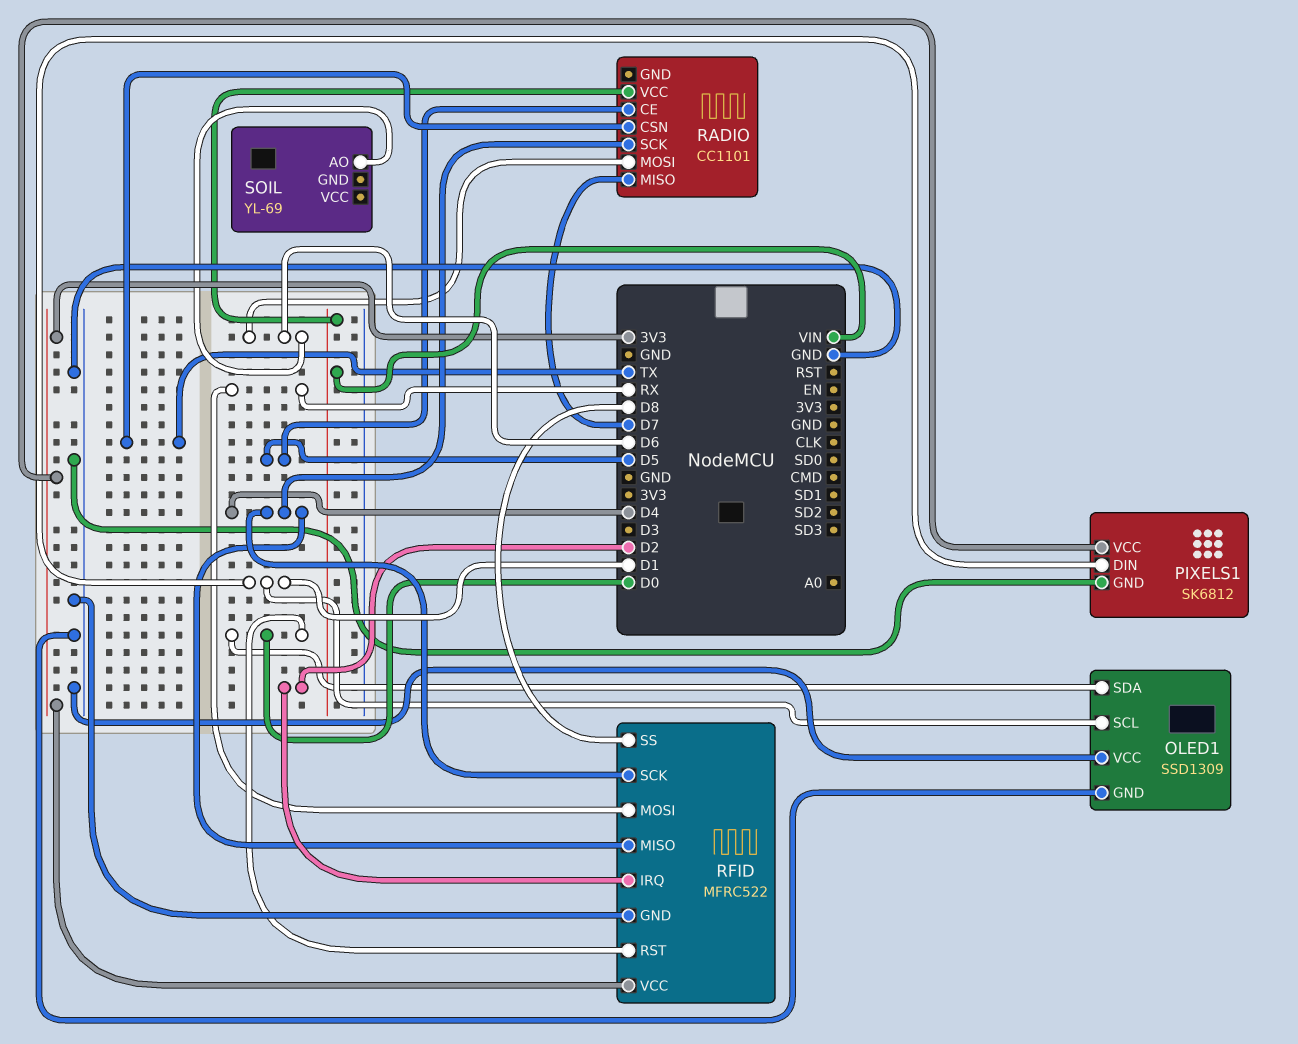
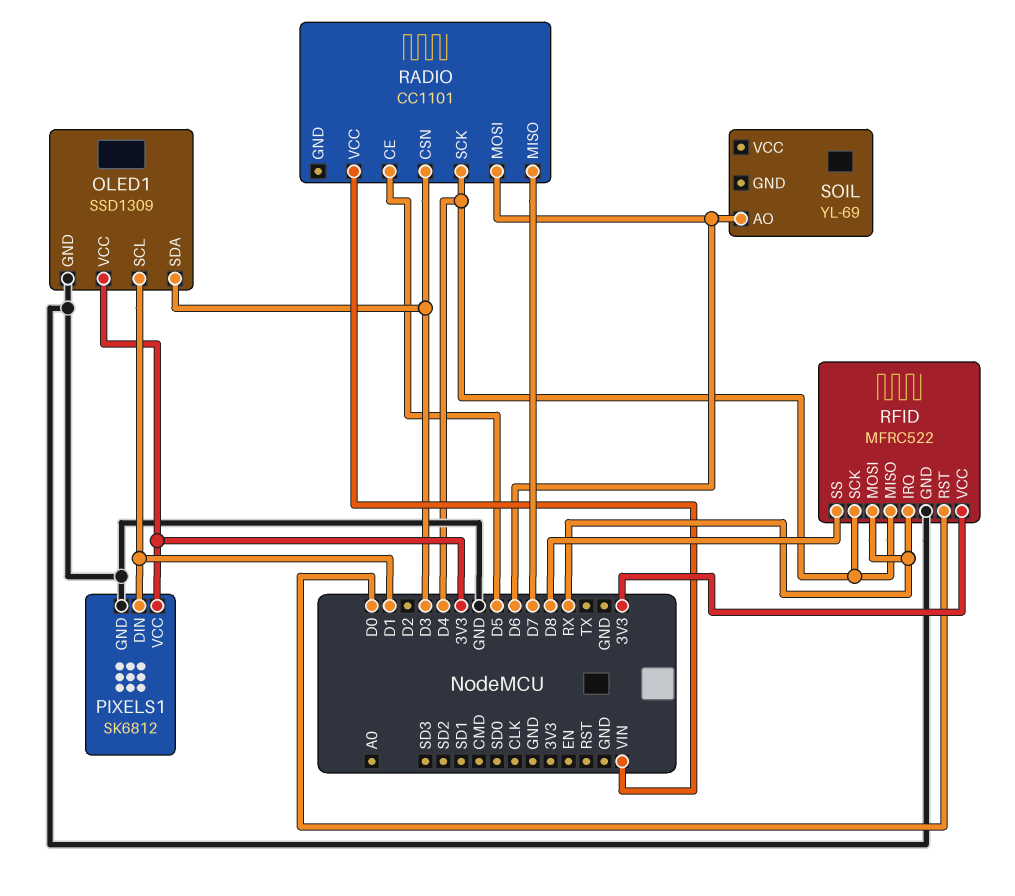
OLED1 pin SDA: D0 -> D3
OLED1 pin VCC: GND -> 3V3
RADIO pin CSN: TX -> D3
RFID pin IRQ: D2 -> RX

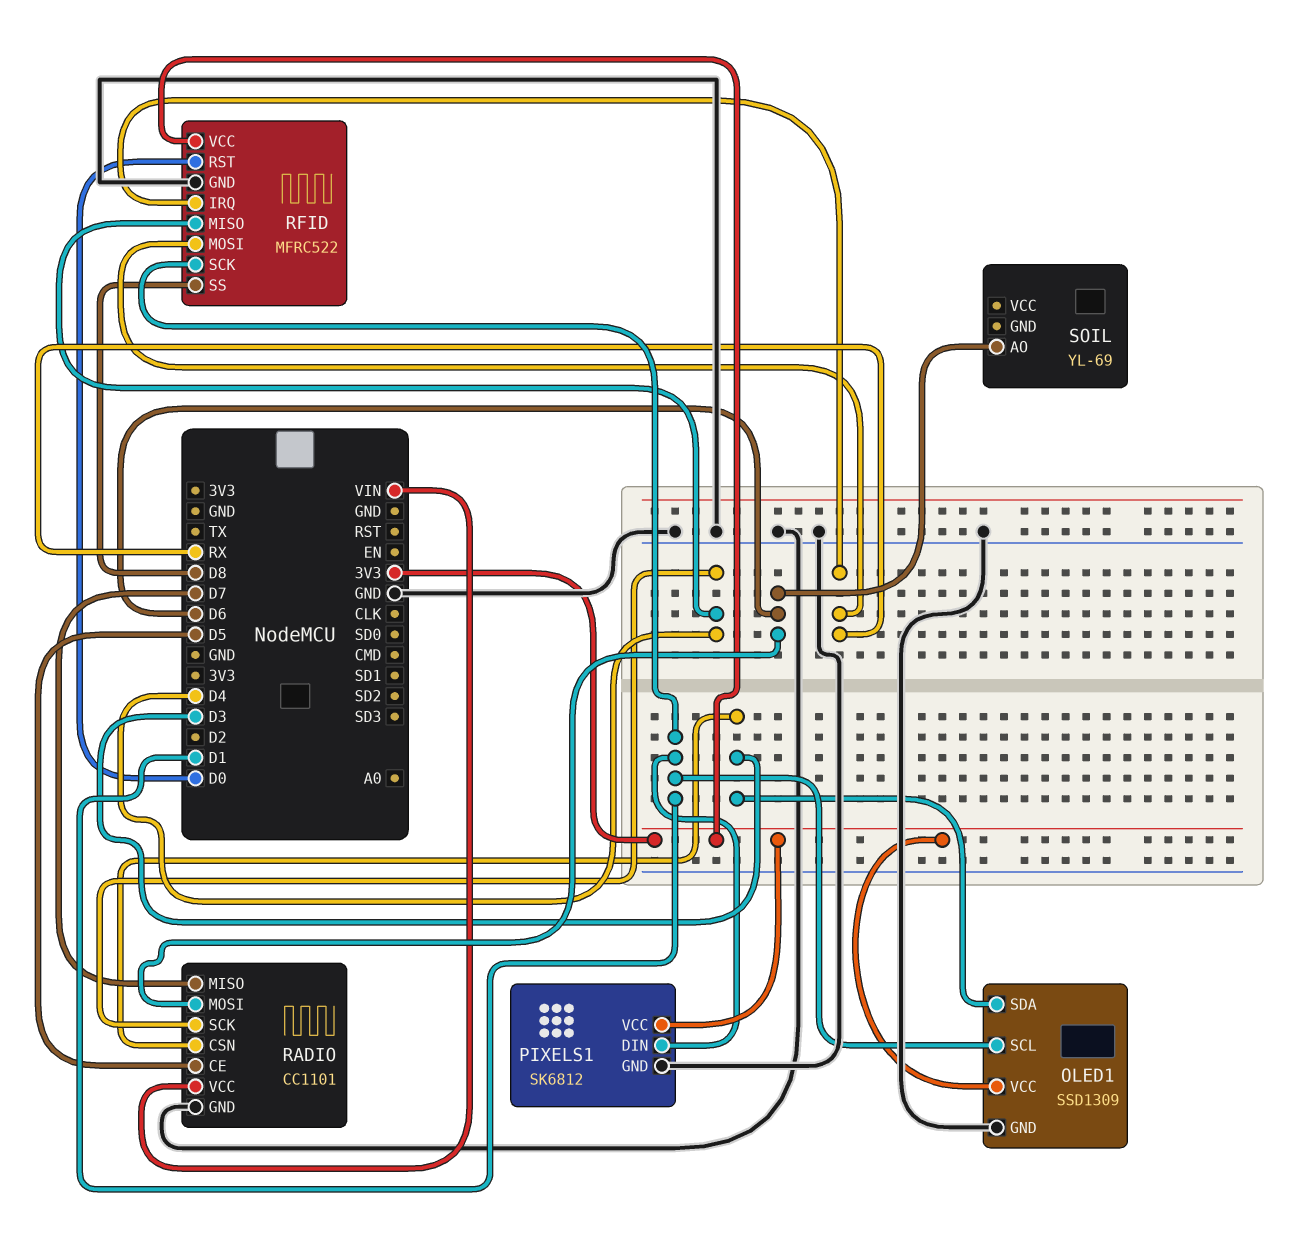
RADIO pin GND: none -> GND
RFID pin SCK: D4 -> D1

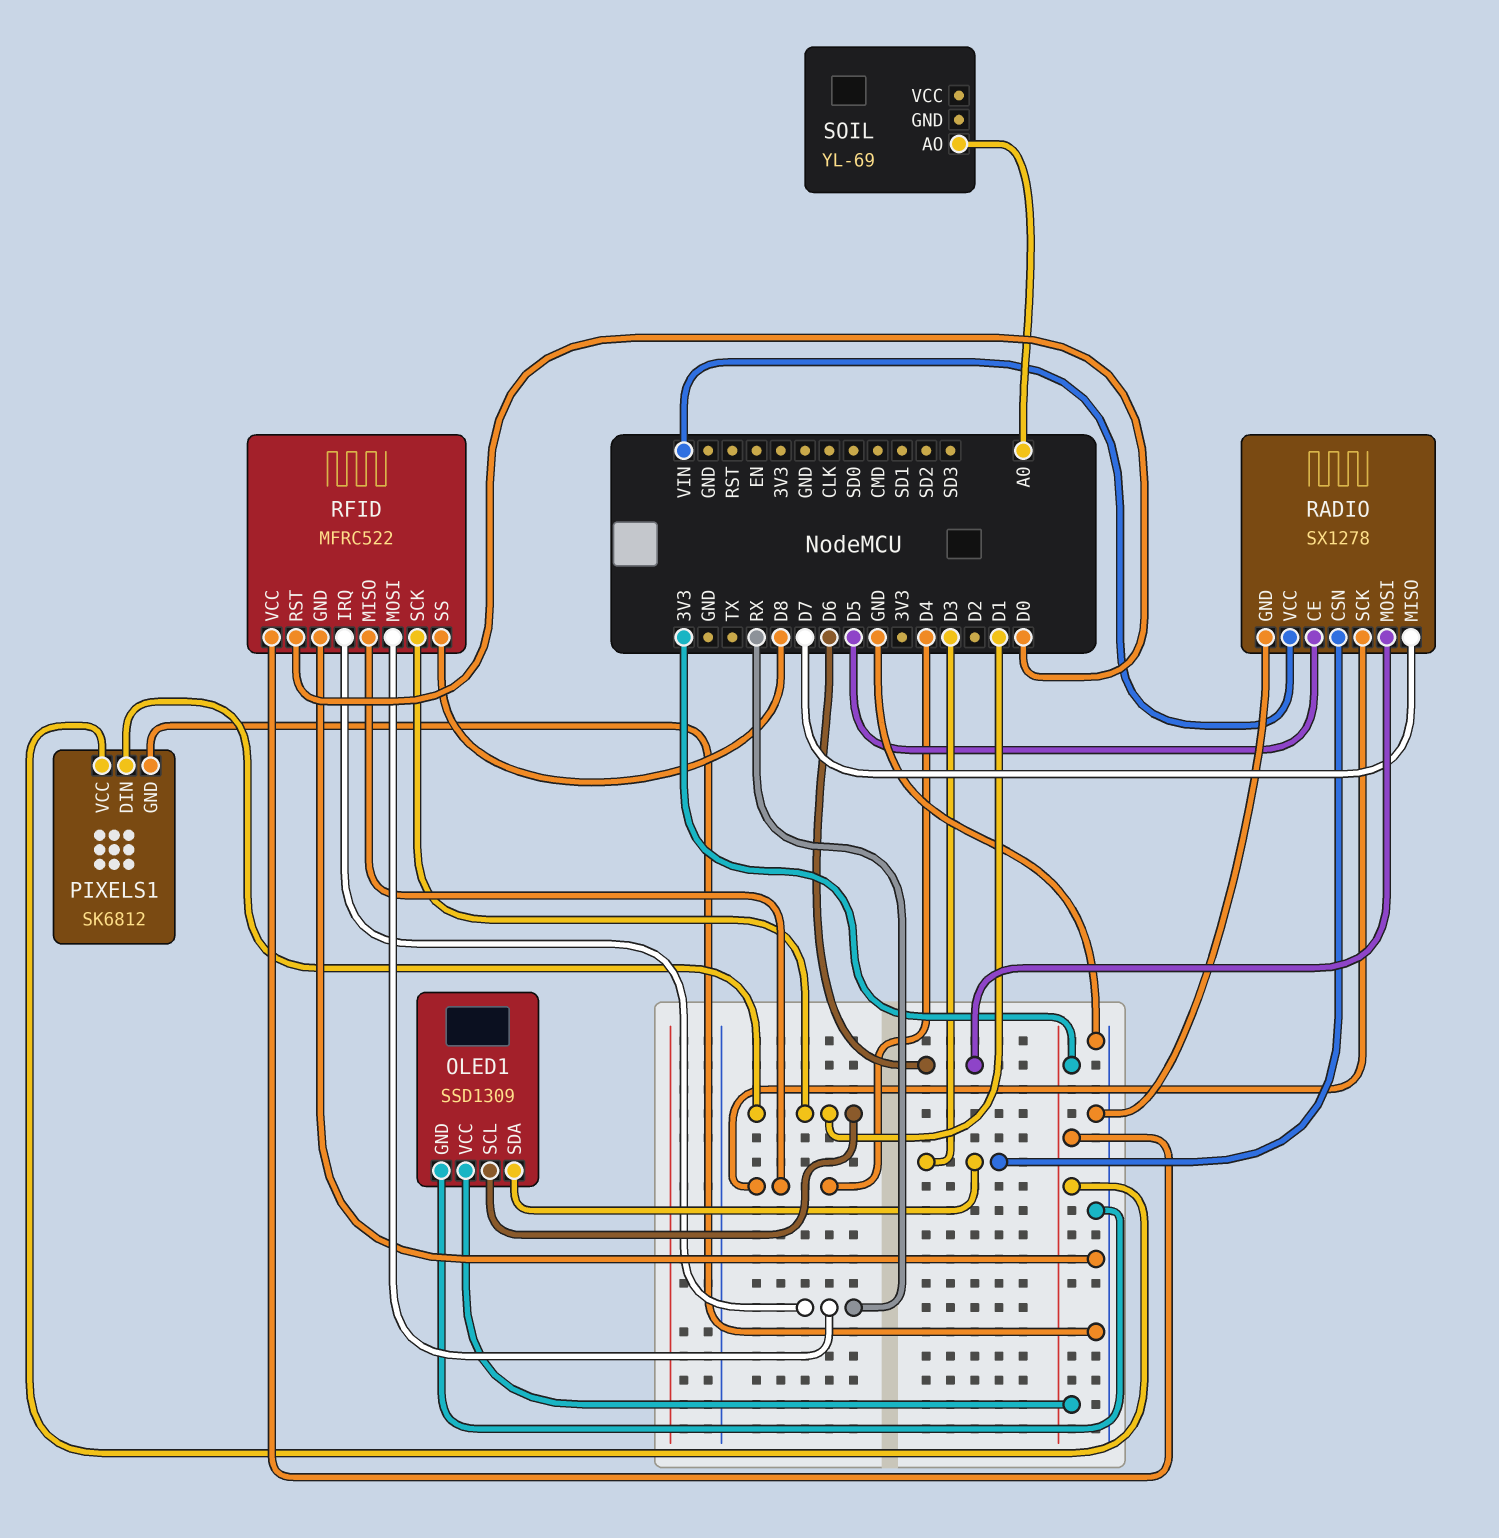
RADIO: CC1101 -> SX1278
SOIL pin AO: D6 -> A0

